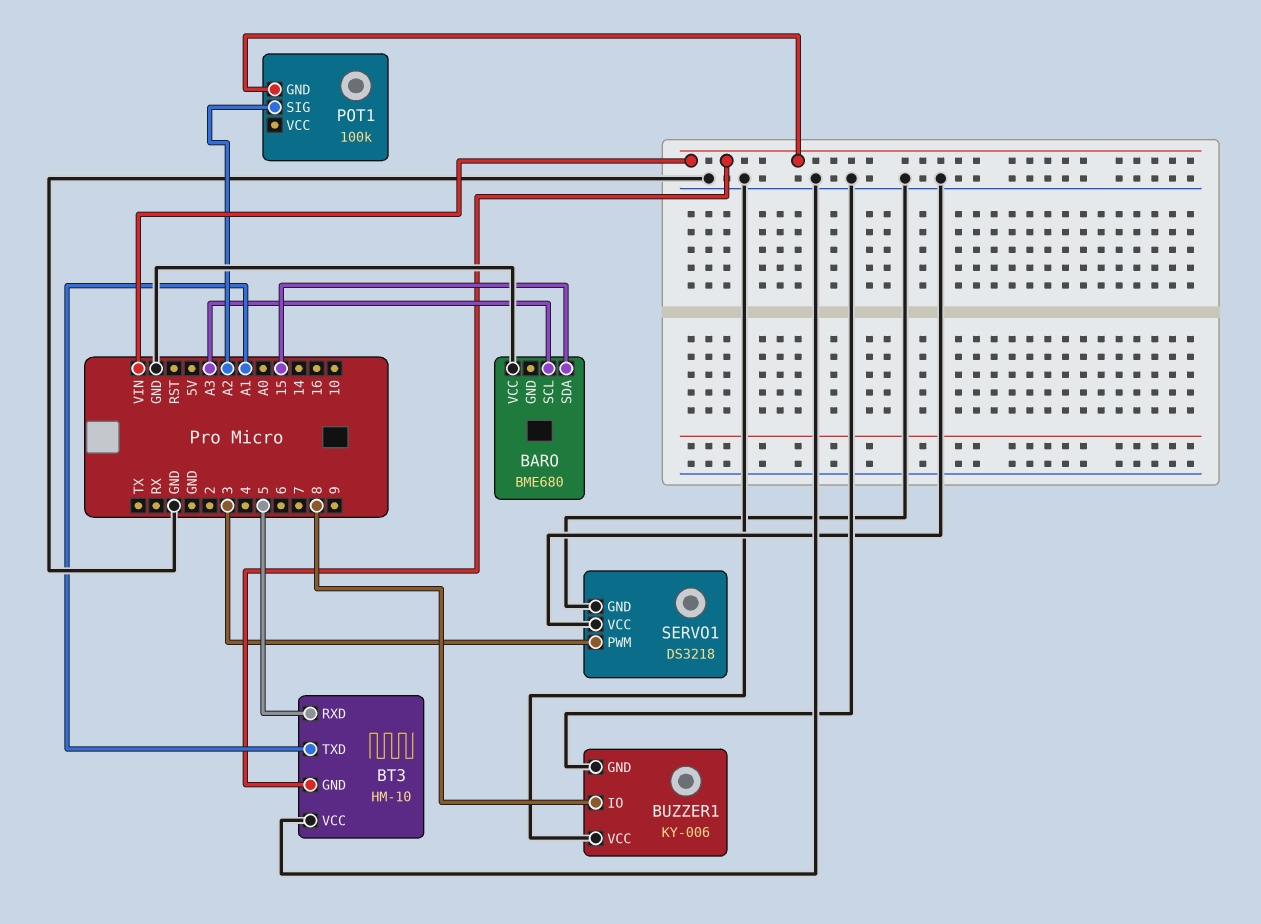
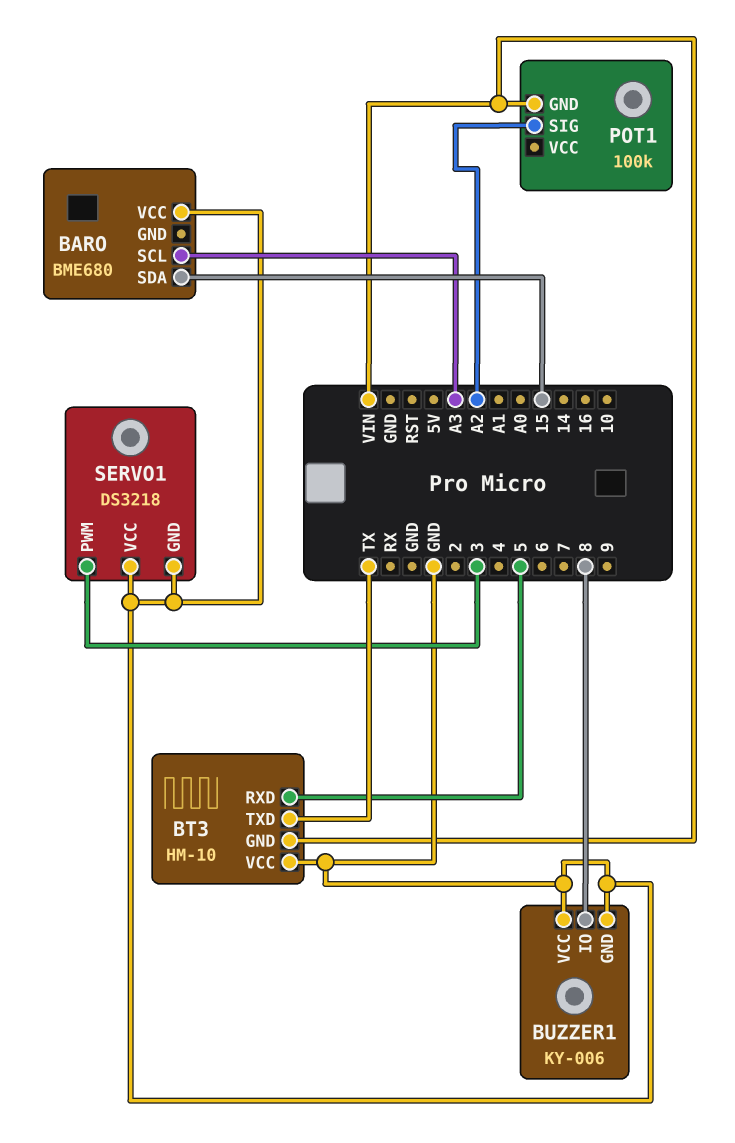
BT3 pin TXD: A1 -> TX

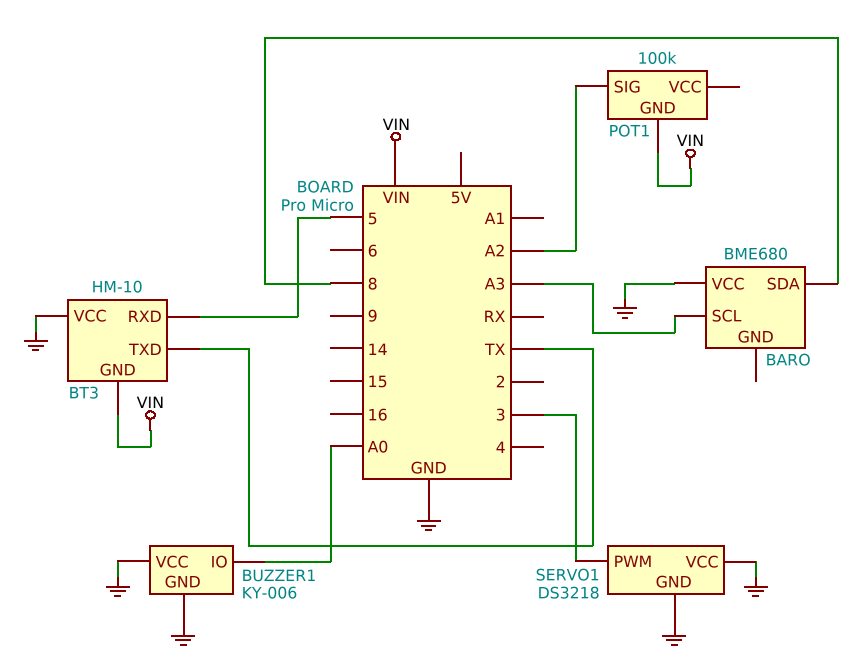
BARO pin SDA: 15 -> 8
BUZZER1 pin IO: 8 -> A0

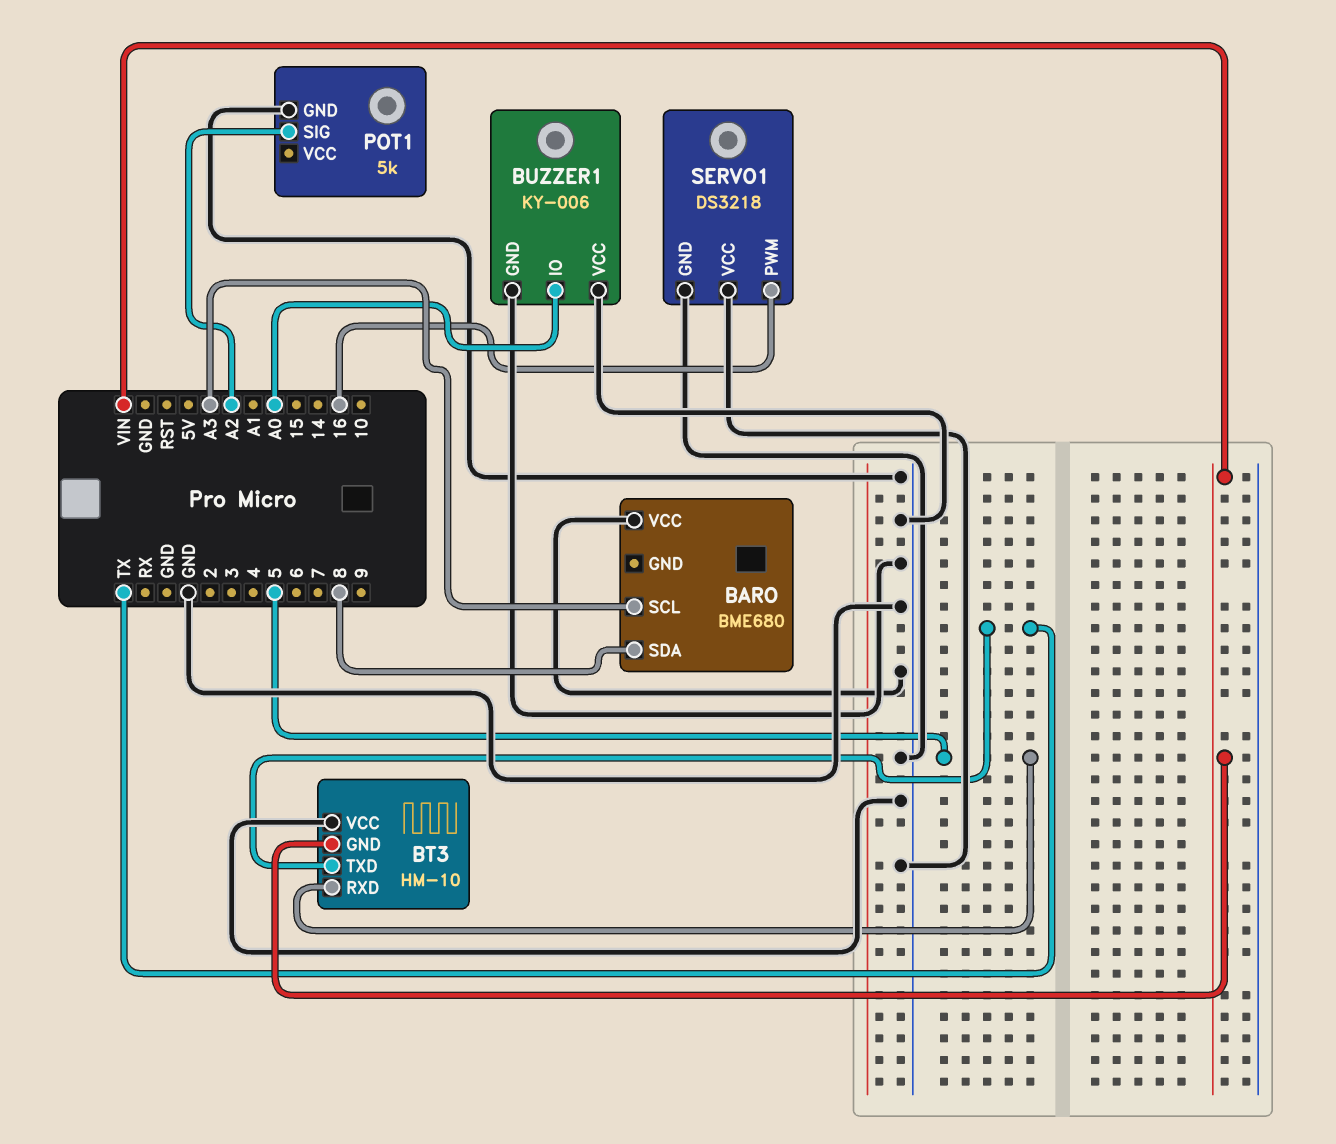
POT1: 100k -> 5k
POT1 pin GND: VIN -> GND
SERVO1 pin PWM: 3 -> 16

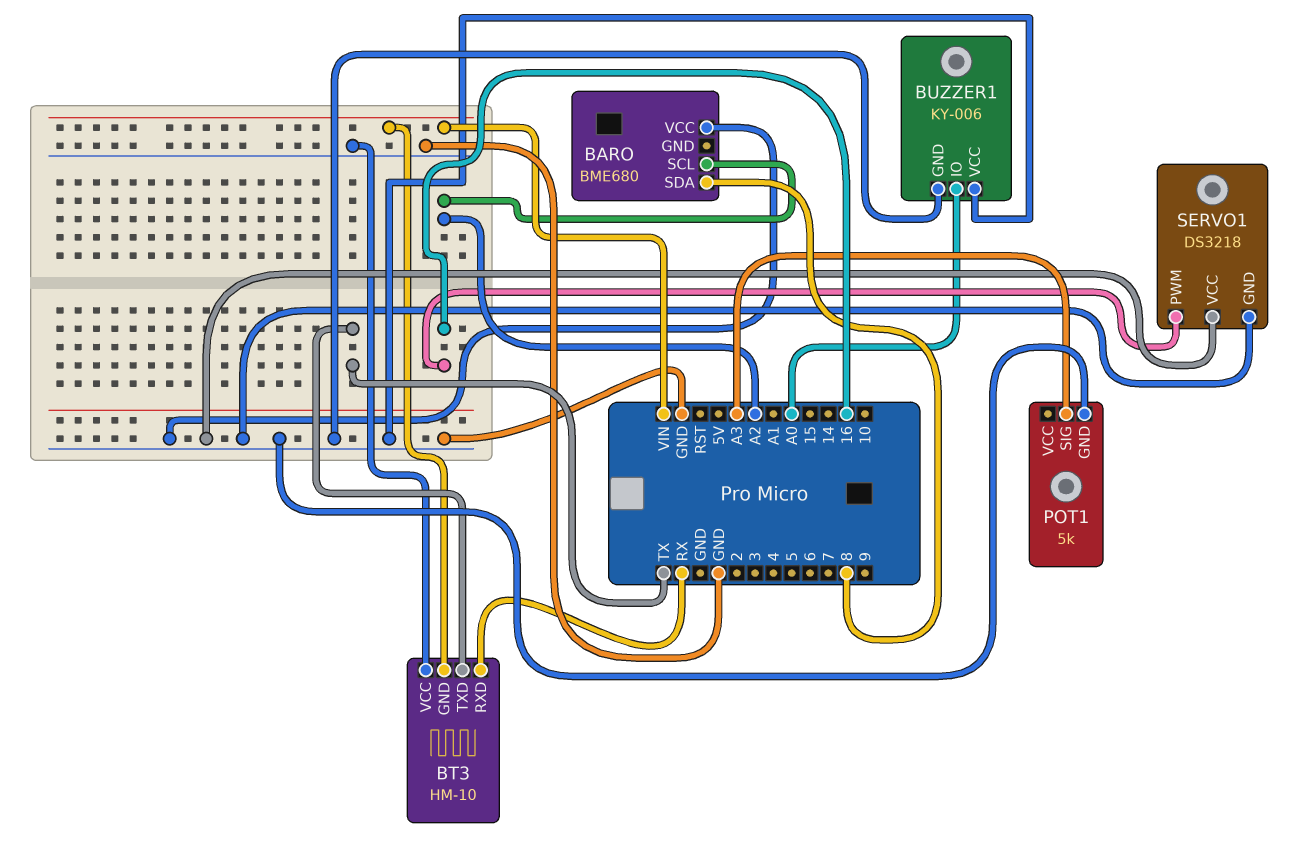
BARO pin SCL: A3 -> A2
BT3 pin RXD: 5 -> RX
POT1 pin SIG: A2 -> A3

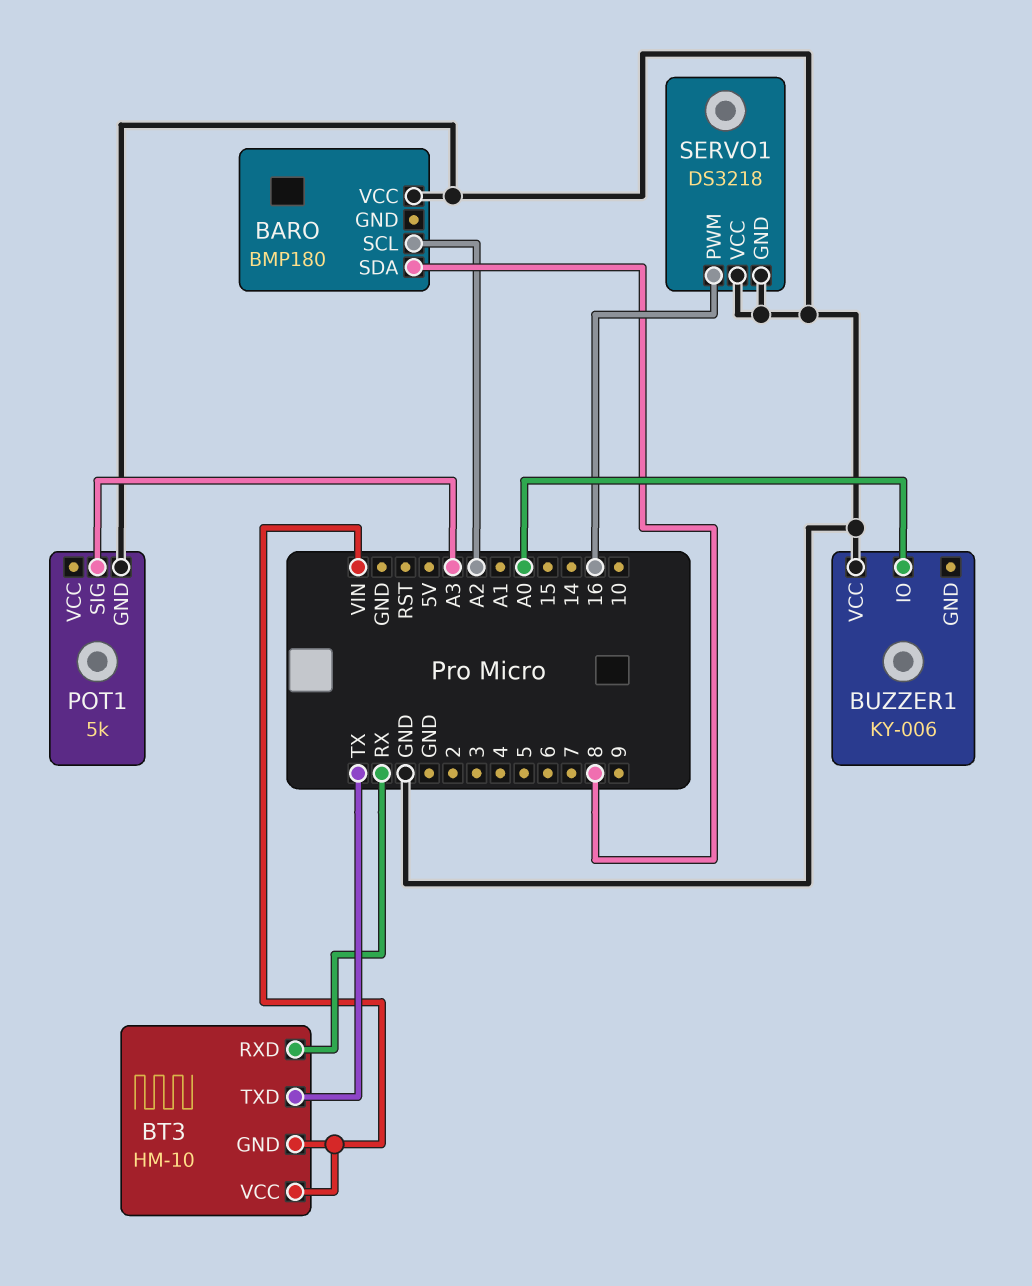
BARO: BME680 -> BMP180
BT3 pin VCC: GND -> VIN
BUZZER1 pin GND: GND -> none

